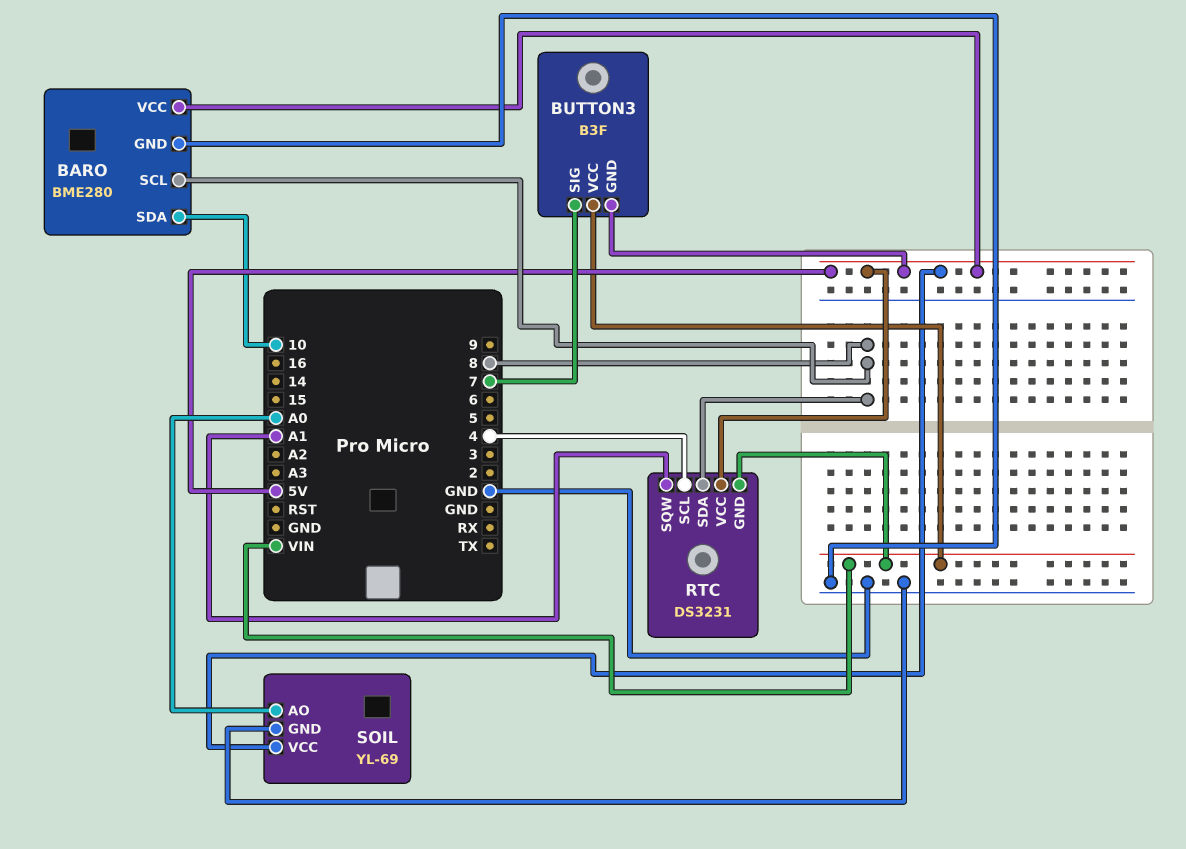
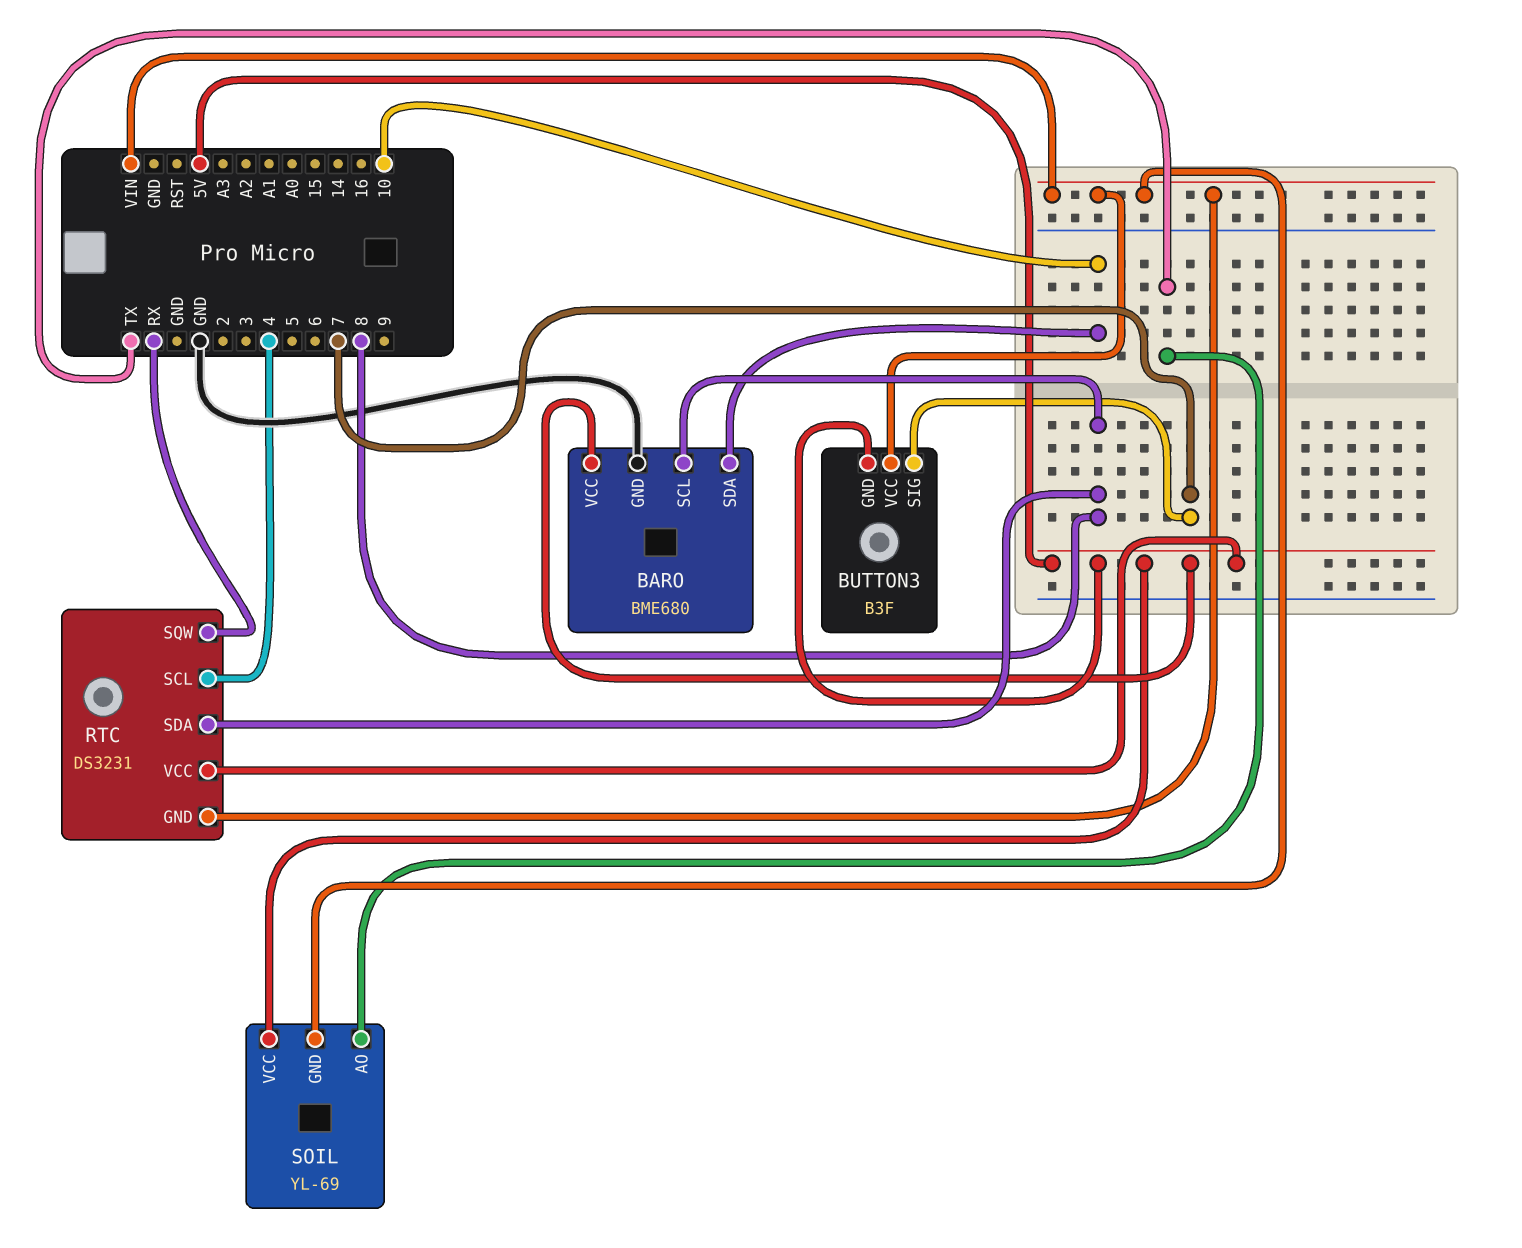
BARO: BME280 -> BME680
RTC pin SQW: A1 -> RX
SOIL pin AO: A0 -> TX
SOIL pin GND: GND -> VIN

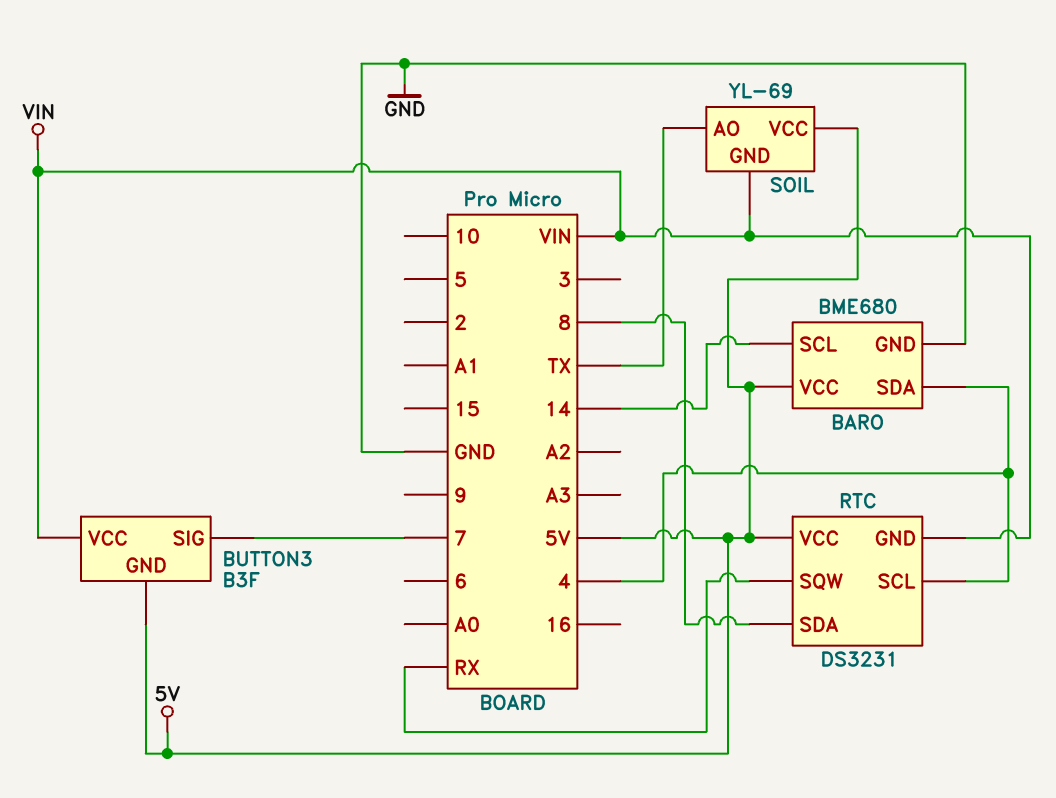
BARO pin SCL: 8 -> 14
BARO pin SDA: 10 -> 4

